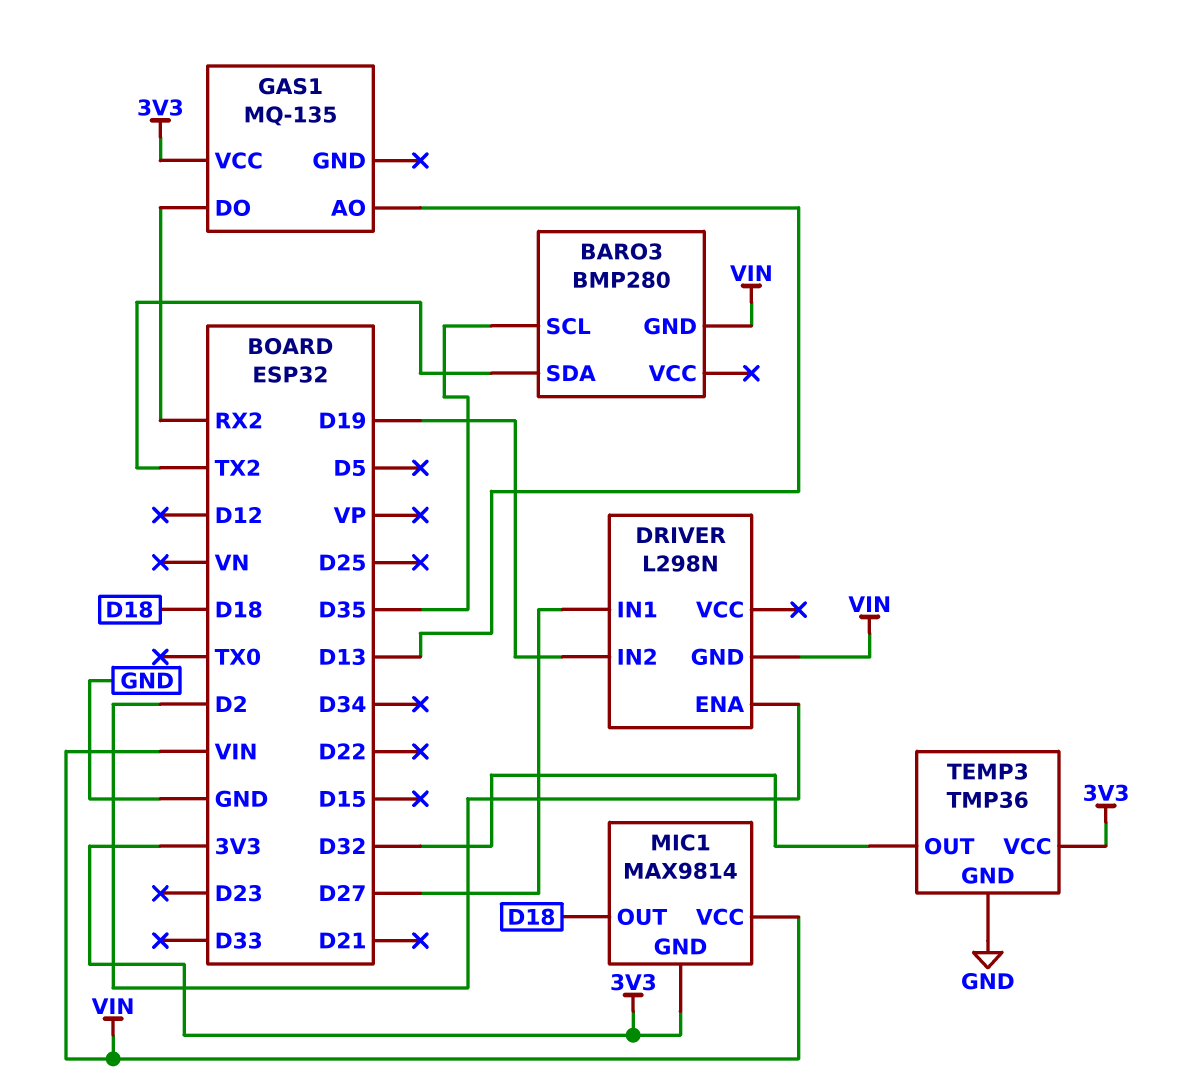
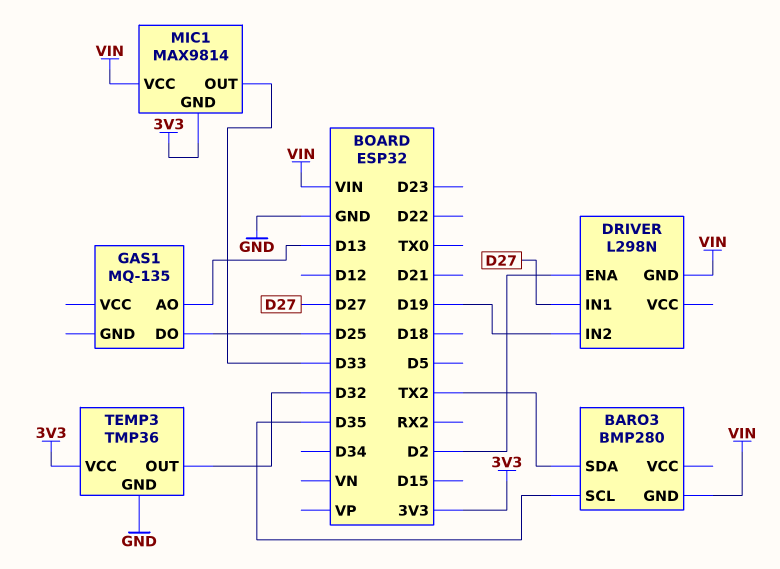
GAS1 pin DO: RX2 -> D25
GAS1 pin VCC: 3V3 -> none
MIC1 pin OUT: D18 -> D33

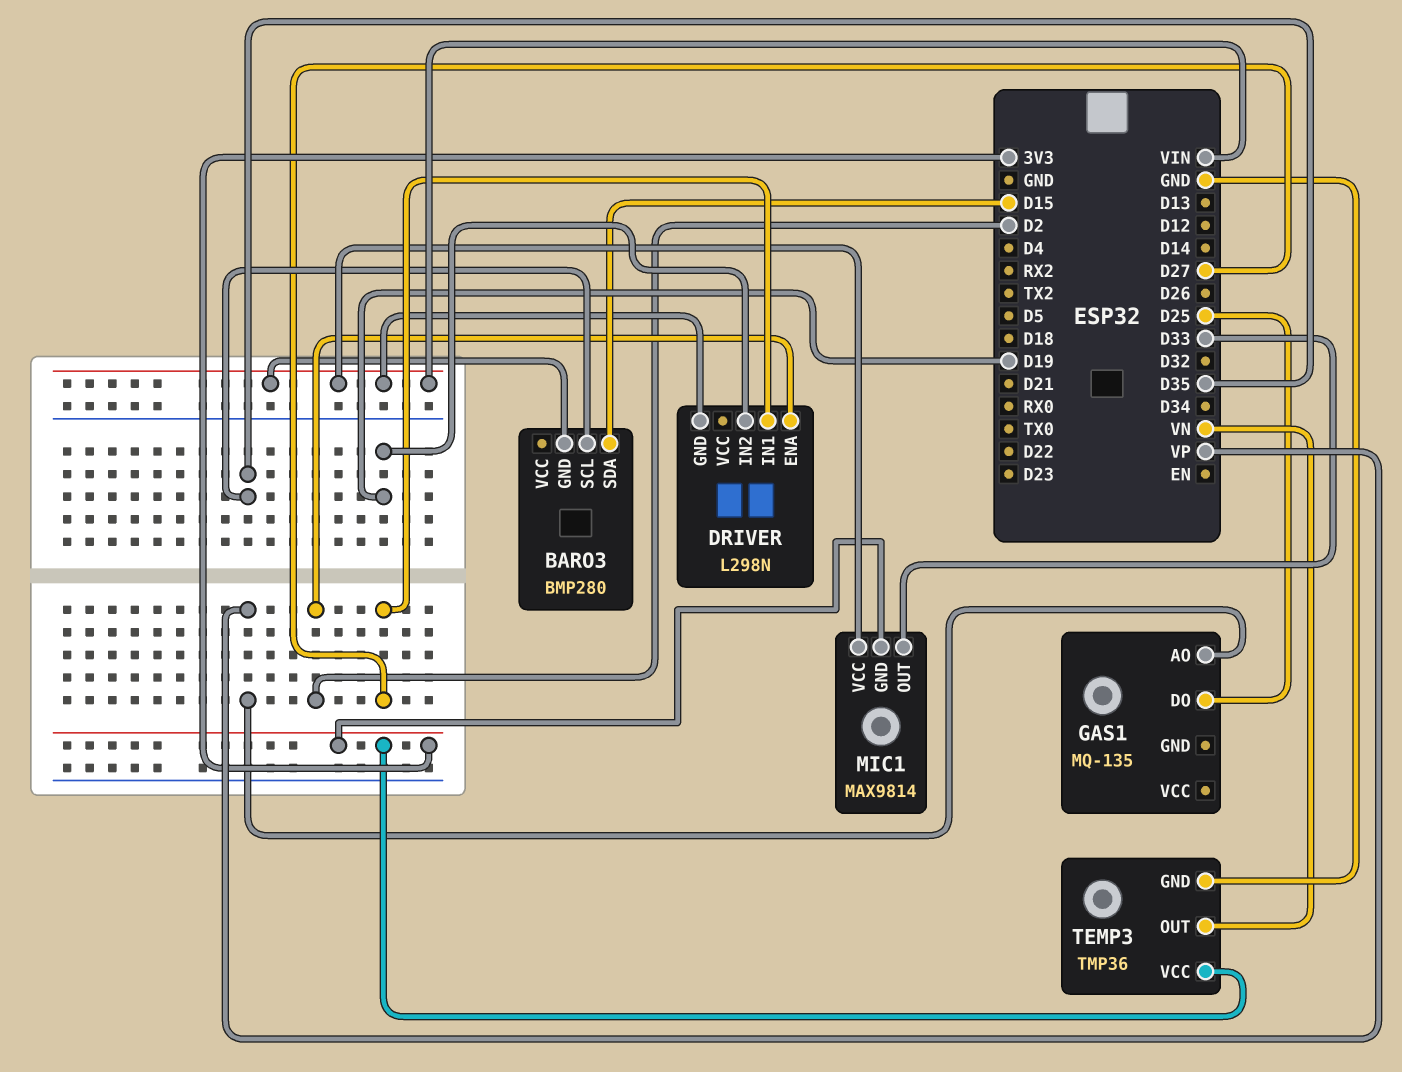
BARO3 pin SDA: TX2 -> D15
GAS1 pin AO: D13 -> VP
TEMP3 pin OUT: D32 -> VN

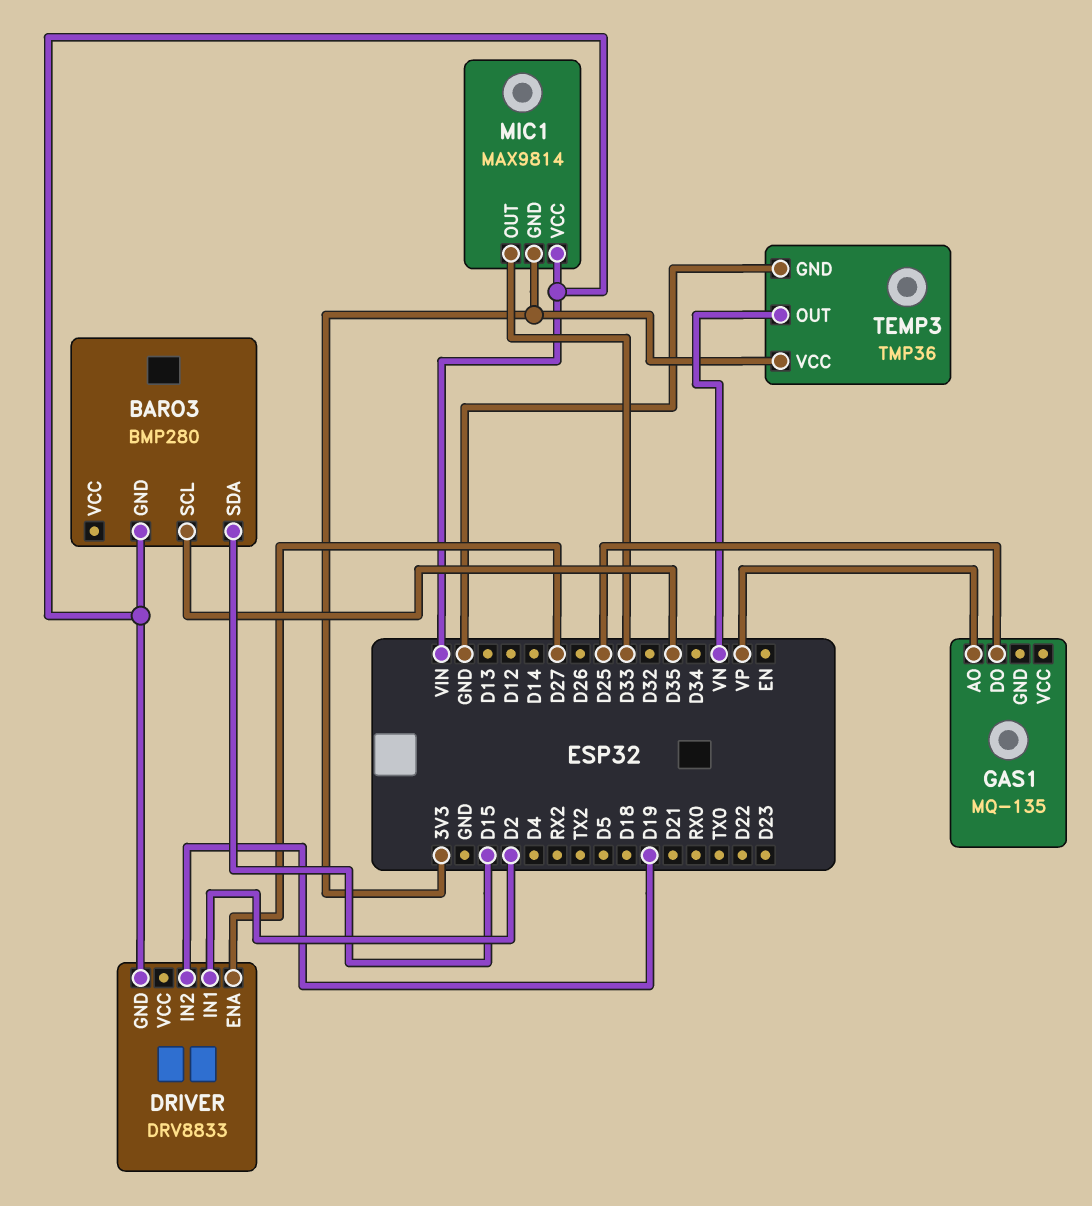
DRIVER: L298N -> DRV8833
DRIVER pin ENA: D2 -> D27
DRIVER pin IN1: D27 -> D2

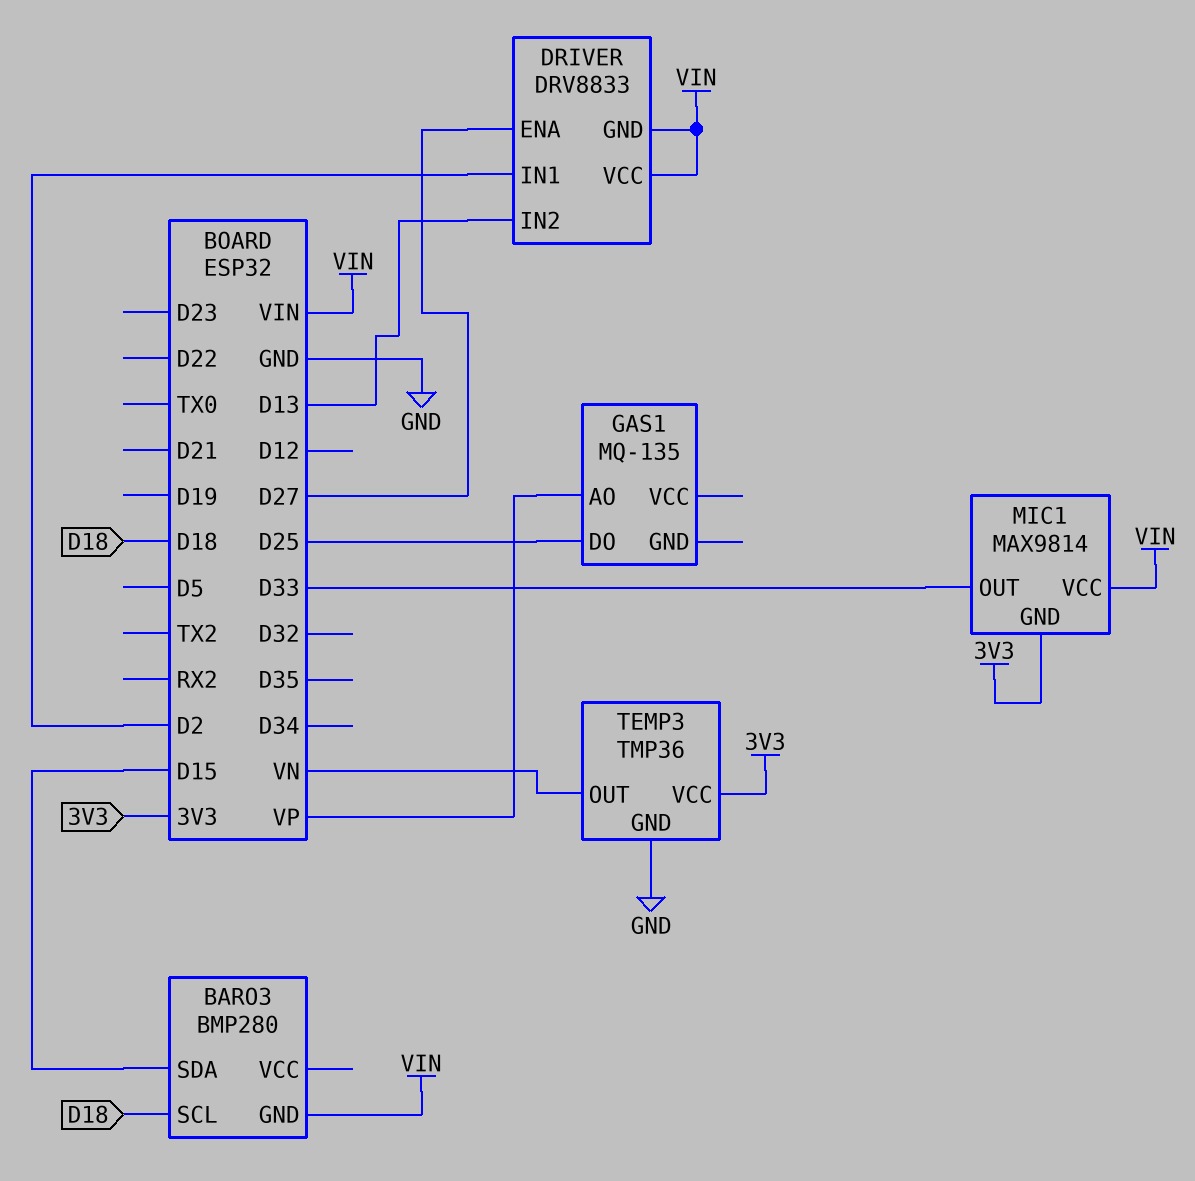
BARO3 pin SCL: D35 -> D18
DRIVER pin IN2: D19 -> D13
DRIVER pin VCC: none -> VIN

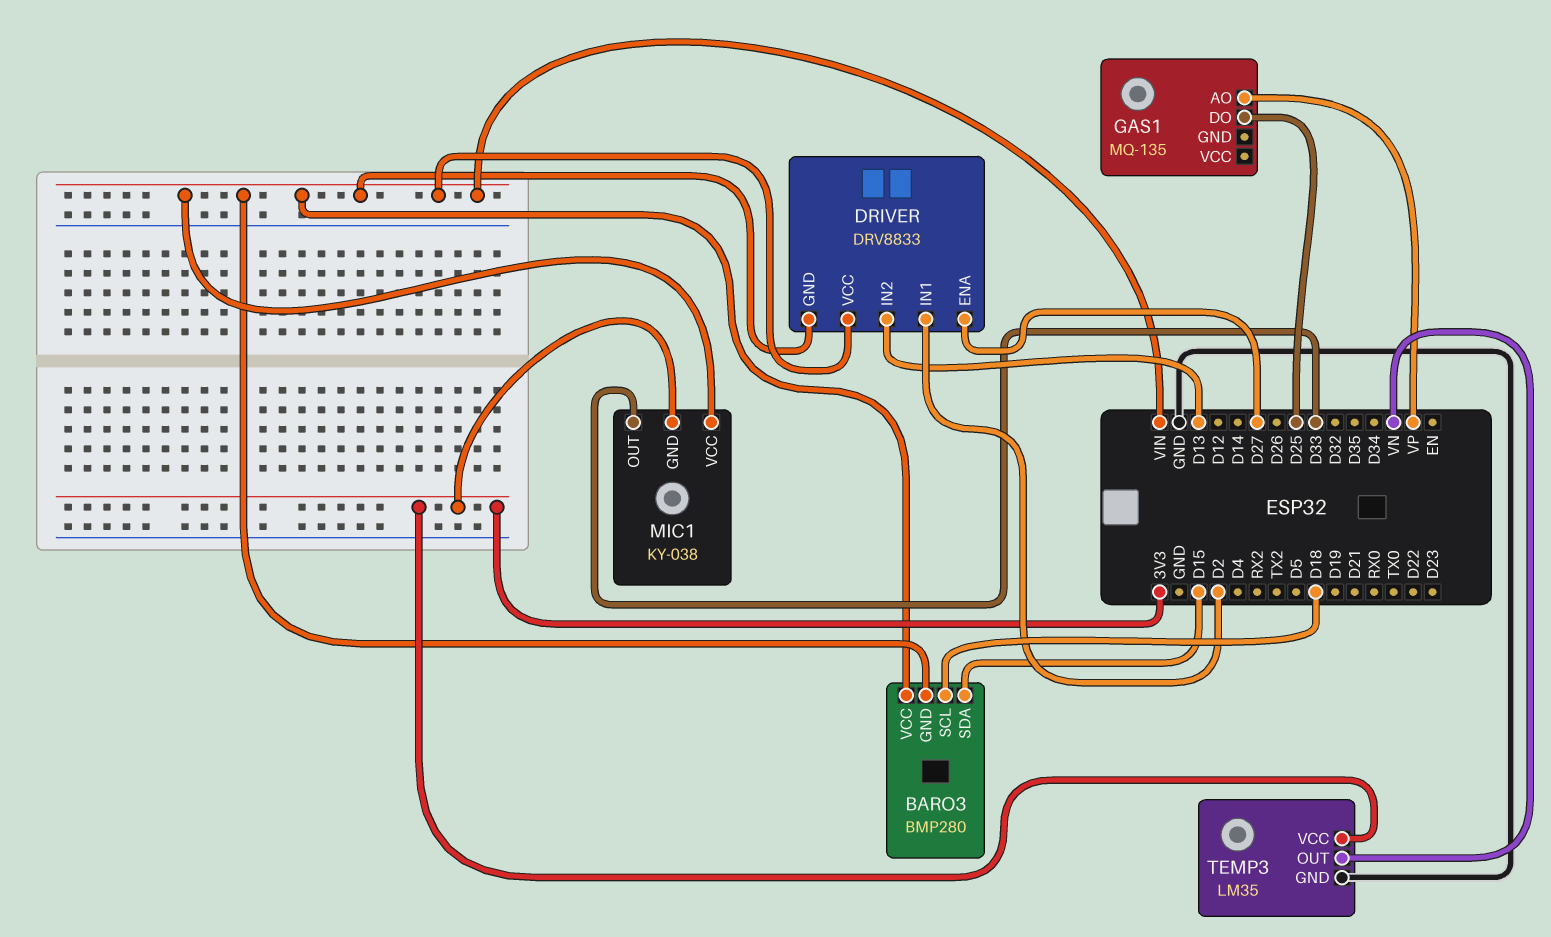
BARO3 pin VCC: none -> VIN
MIC1: MAX9814 -> KY-038
TEMP3: TMP36 -> LM35

